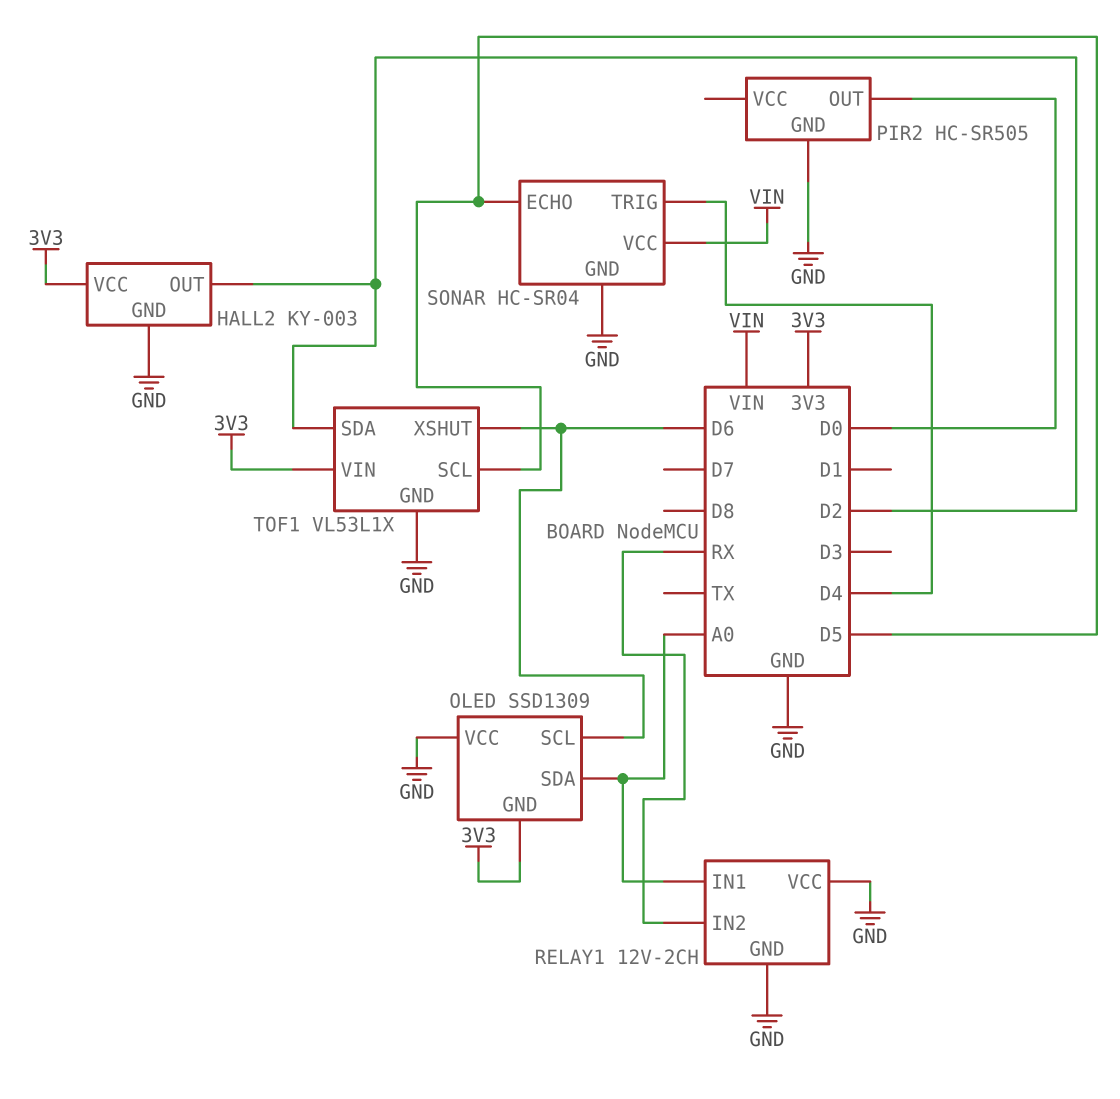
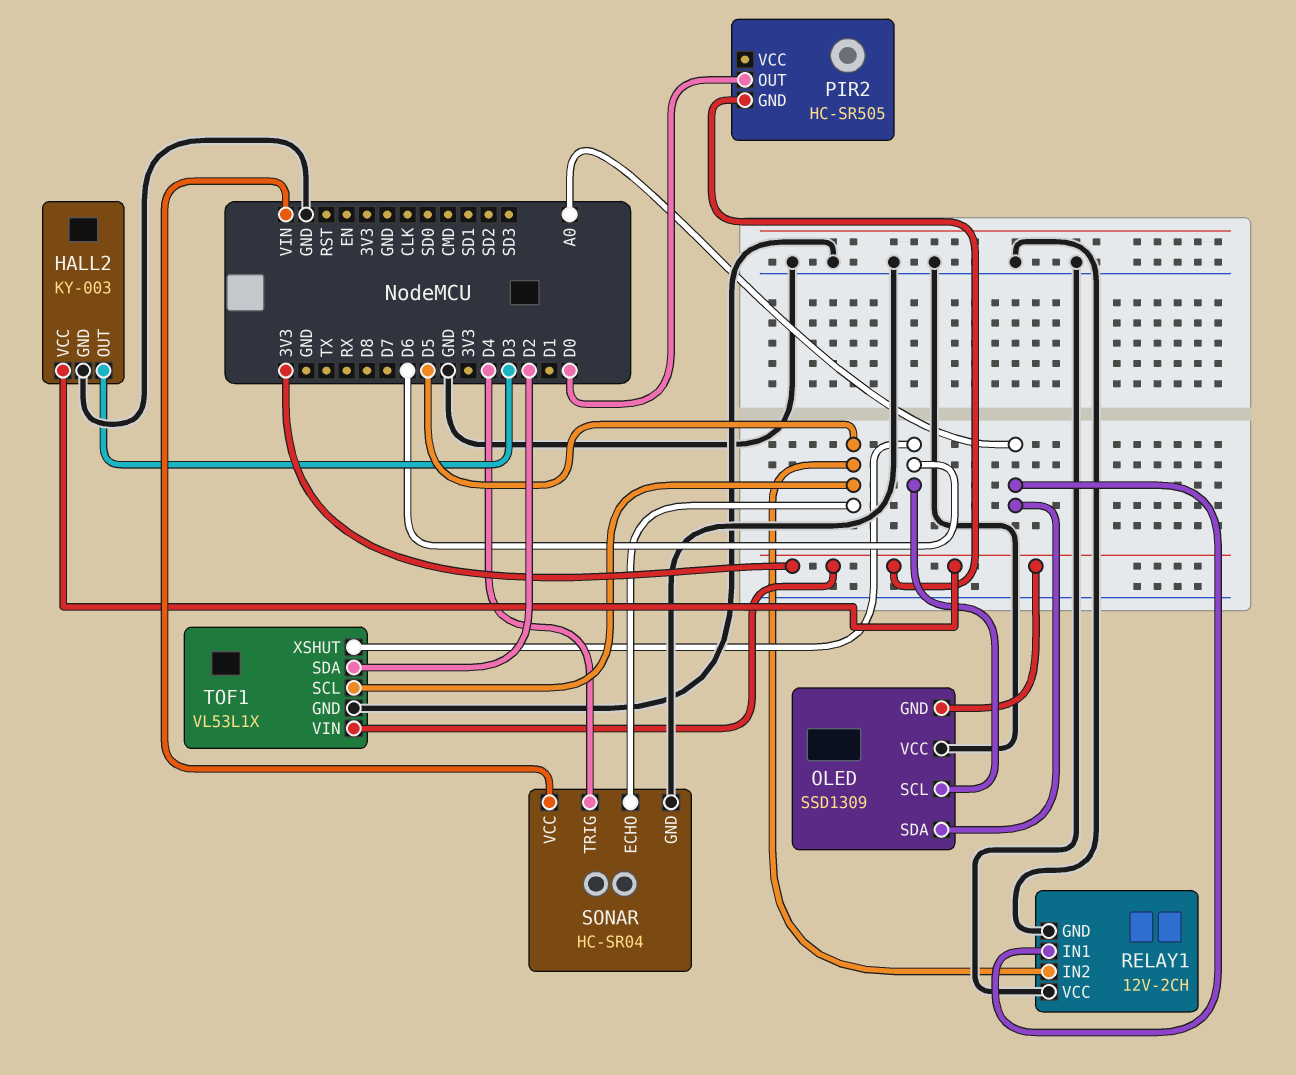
HALL2 pin OUT: D2 -> D3
PIR2 pin GND: GND -> 3V3
RELAY1 pin IN2: RX -> D5

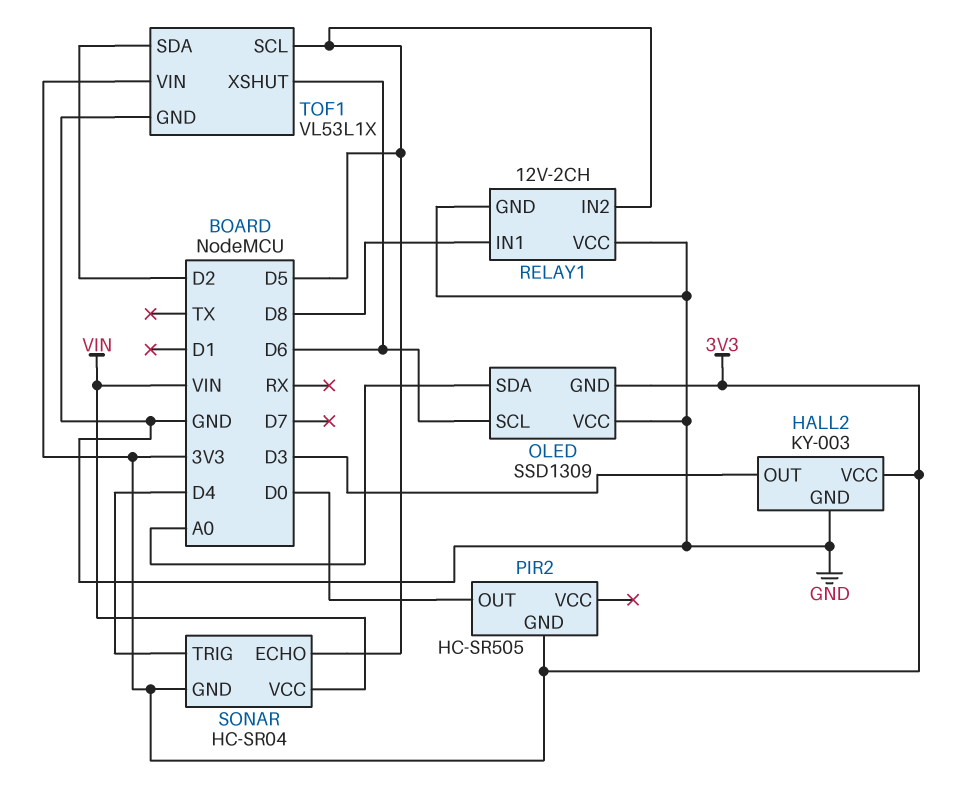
RELAY1 pin IN1: A0 -> D8
SONAR pin GND: GND -> 3V3

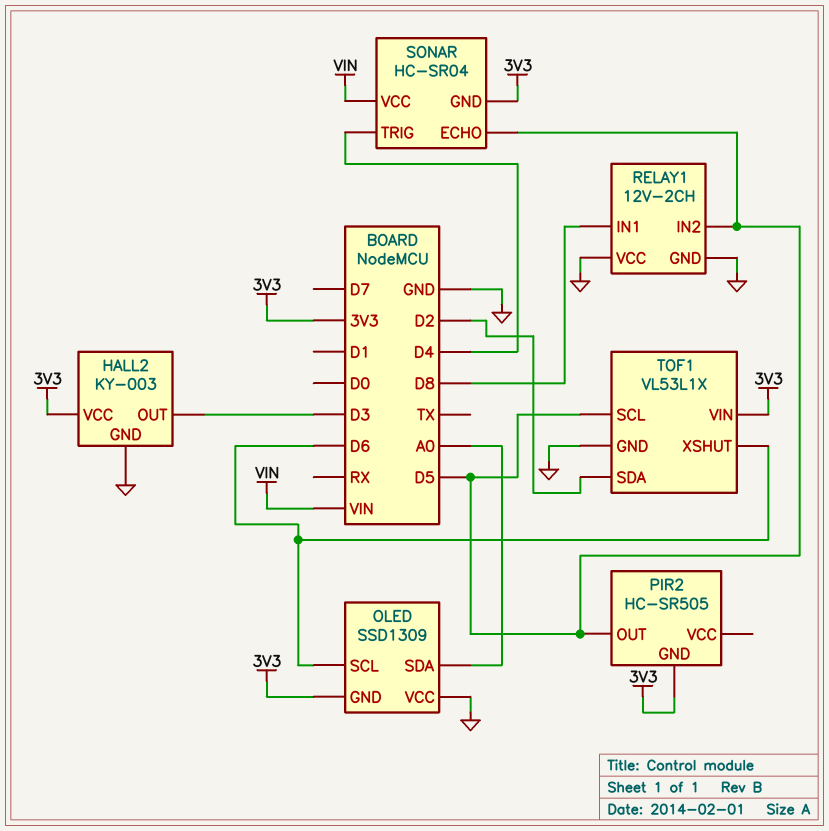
PIR2 pin OUT: D0 -> D5

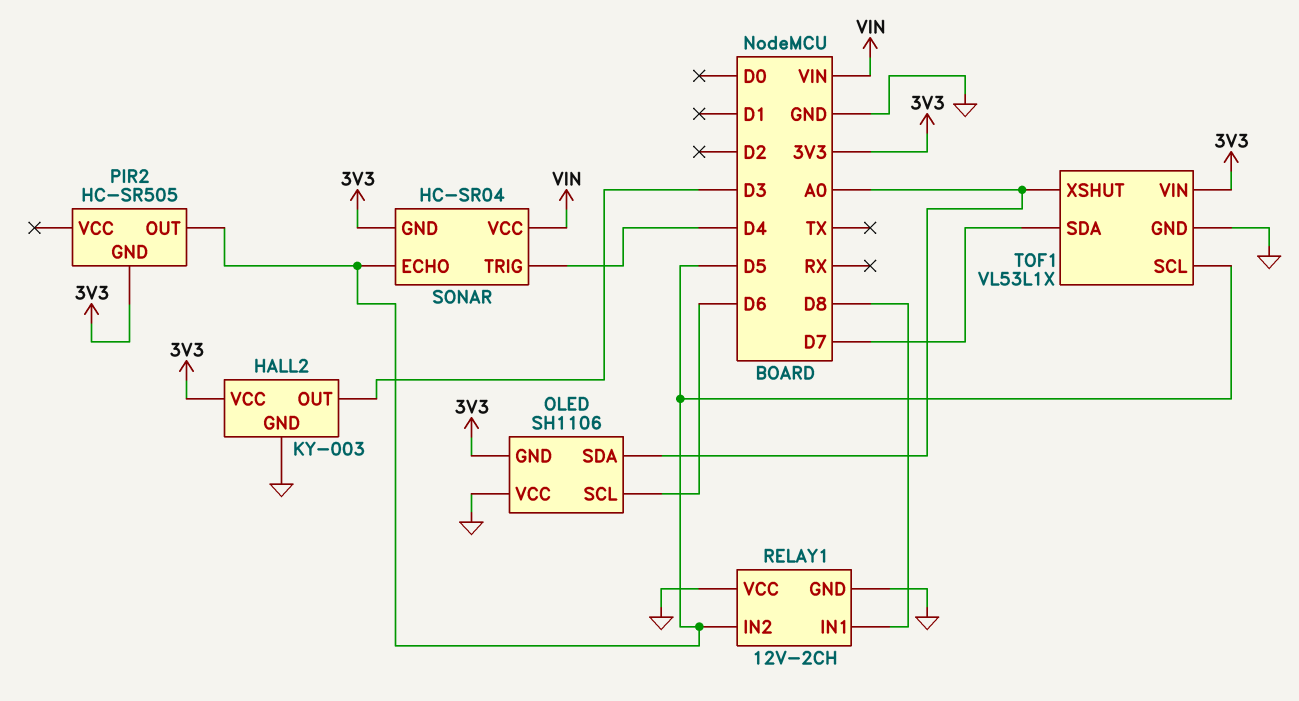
OLED: SSD1309 -> SH1106
TOF1 pin SDA: D2 -> D7
TOF1 pin XSHUT: D6 -> A0

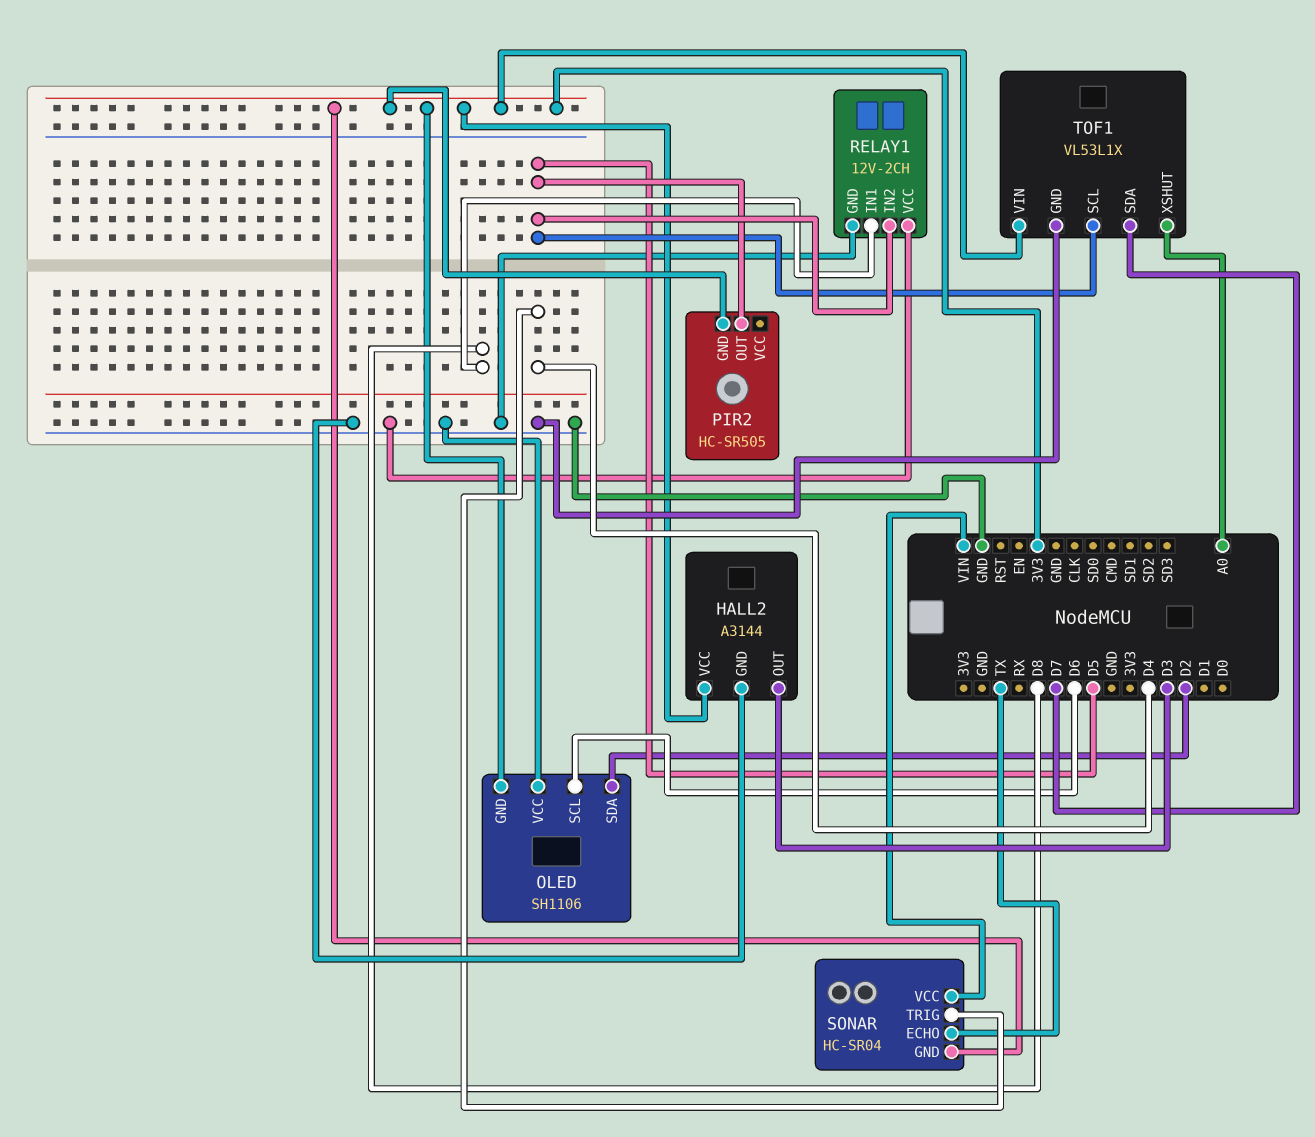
HALL2: KY-003 -> A3144
OLED pin SDA: A0 -> D2
SONAR pin ECHO: D5 -> TX

